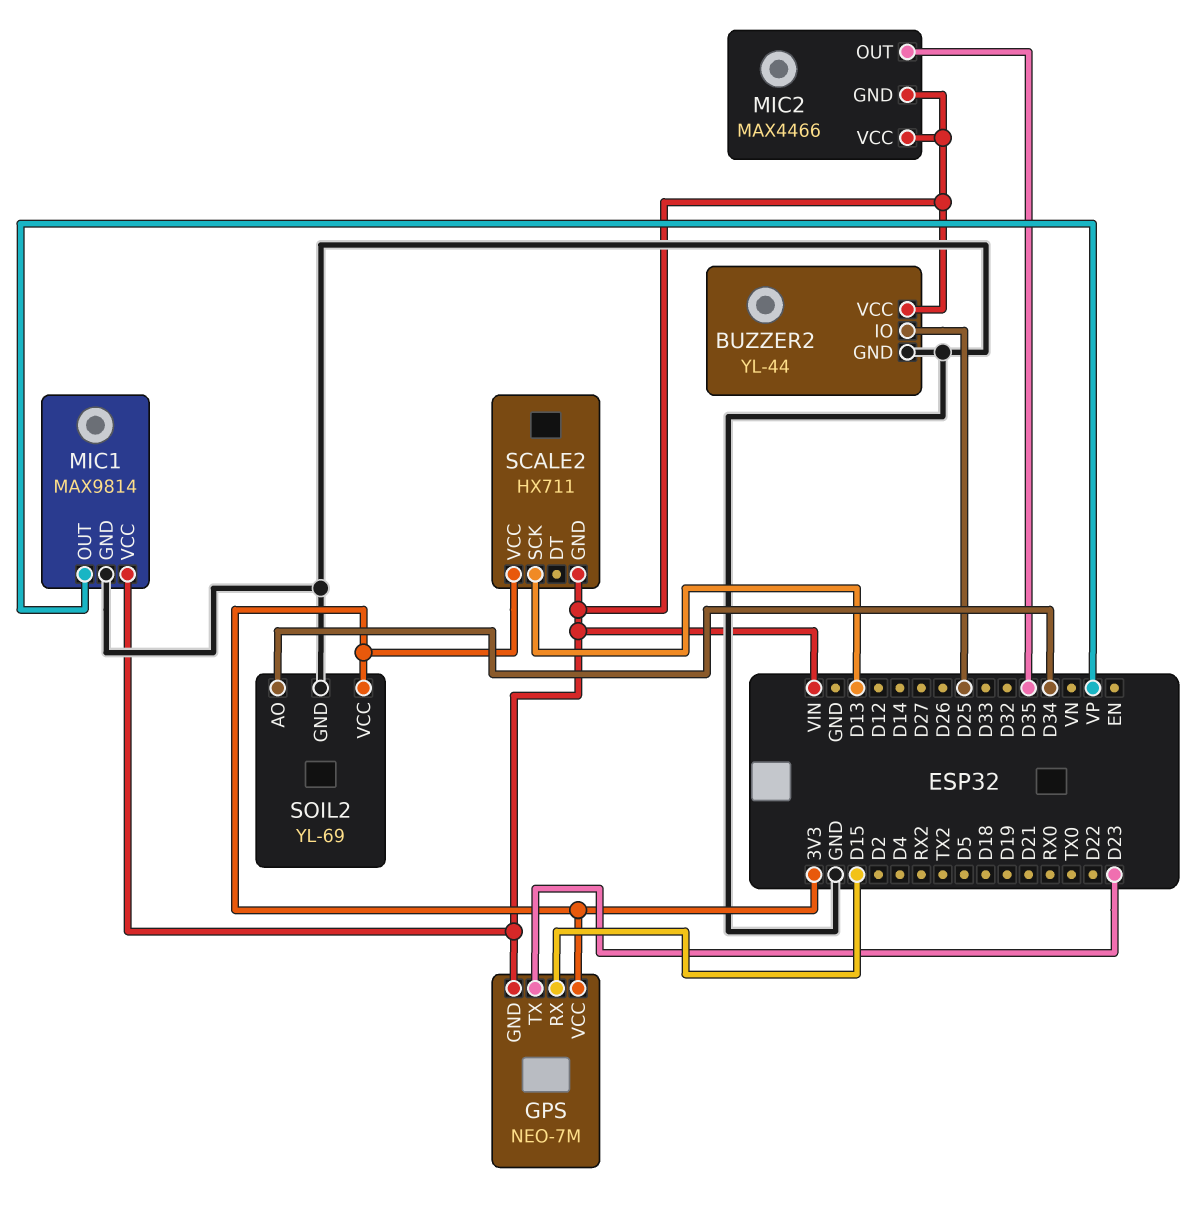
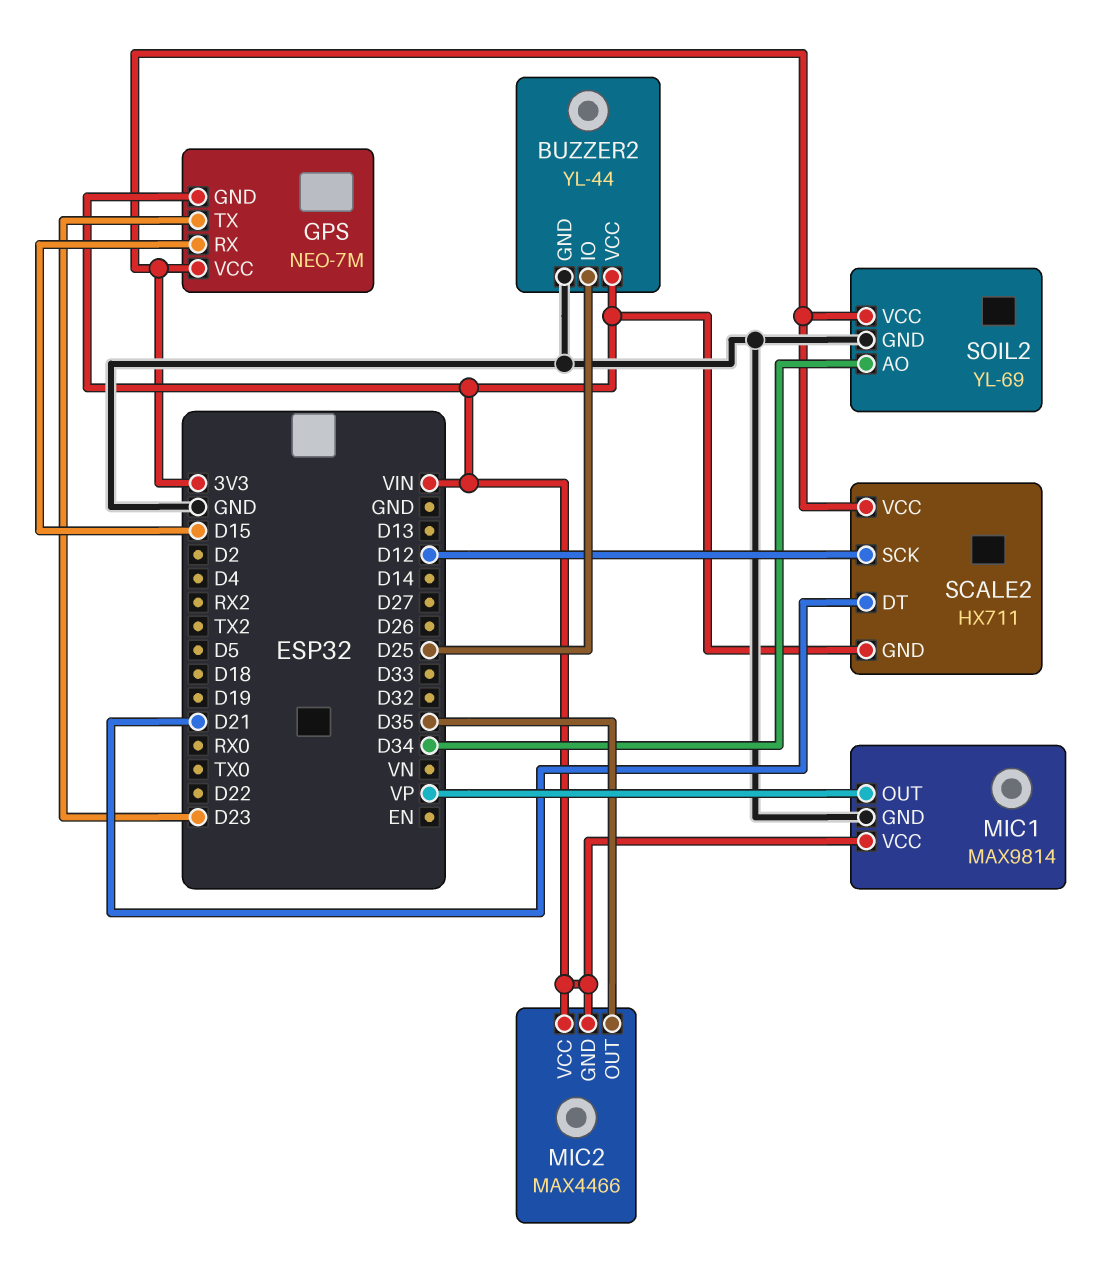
SCALE2 pin DT: none -> D21
SCALE2 pin SCK: D13 -> D12

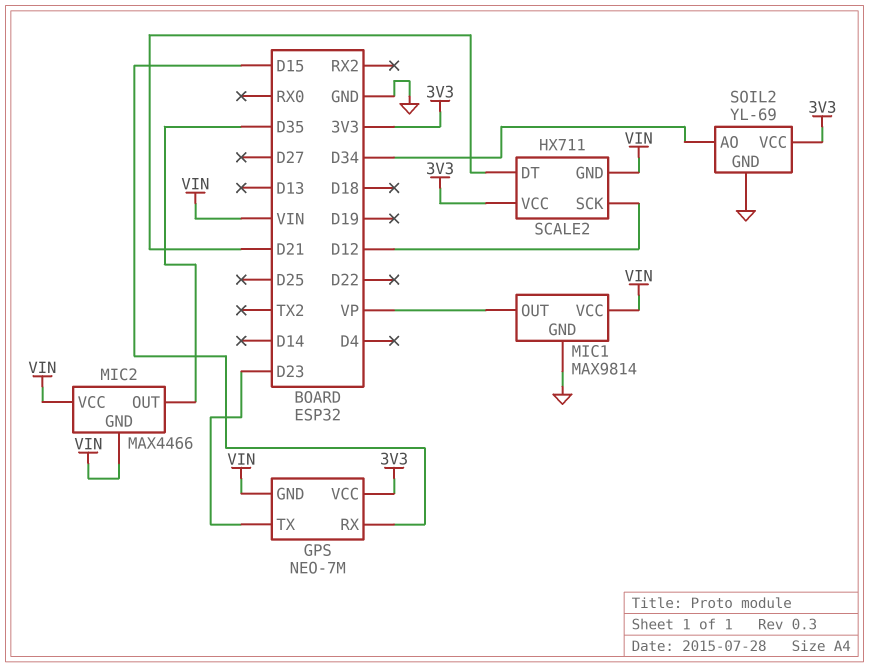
BUZZER2: YL-44 -> none
BUZZER2 pin GND: GND -> none
BUZZER2 pin IO: D25 -> none
BUZZER2 pin VCC: VIN -> none

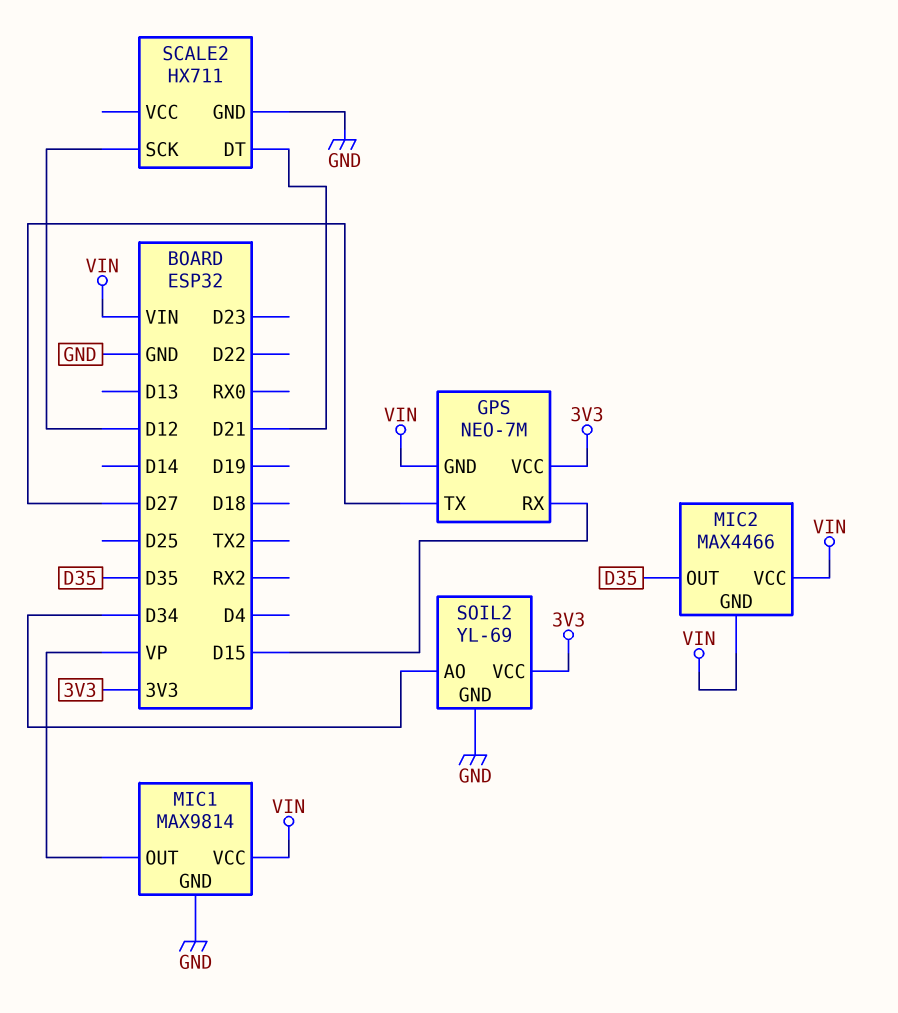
GPS pin TX: D23 -> D27
SCALE2 pin GND: VIN -> GND
SCALE2 pin VCC: 3V3 -> none

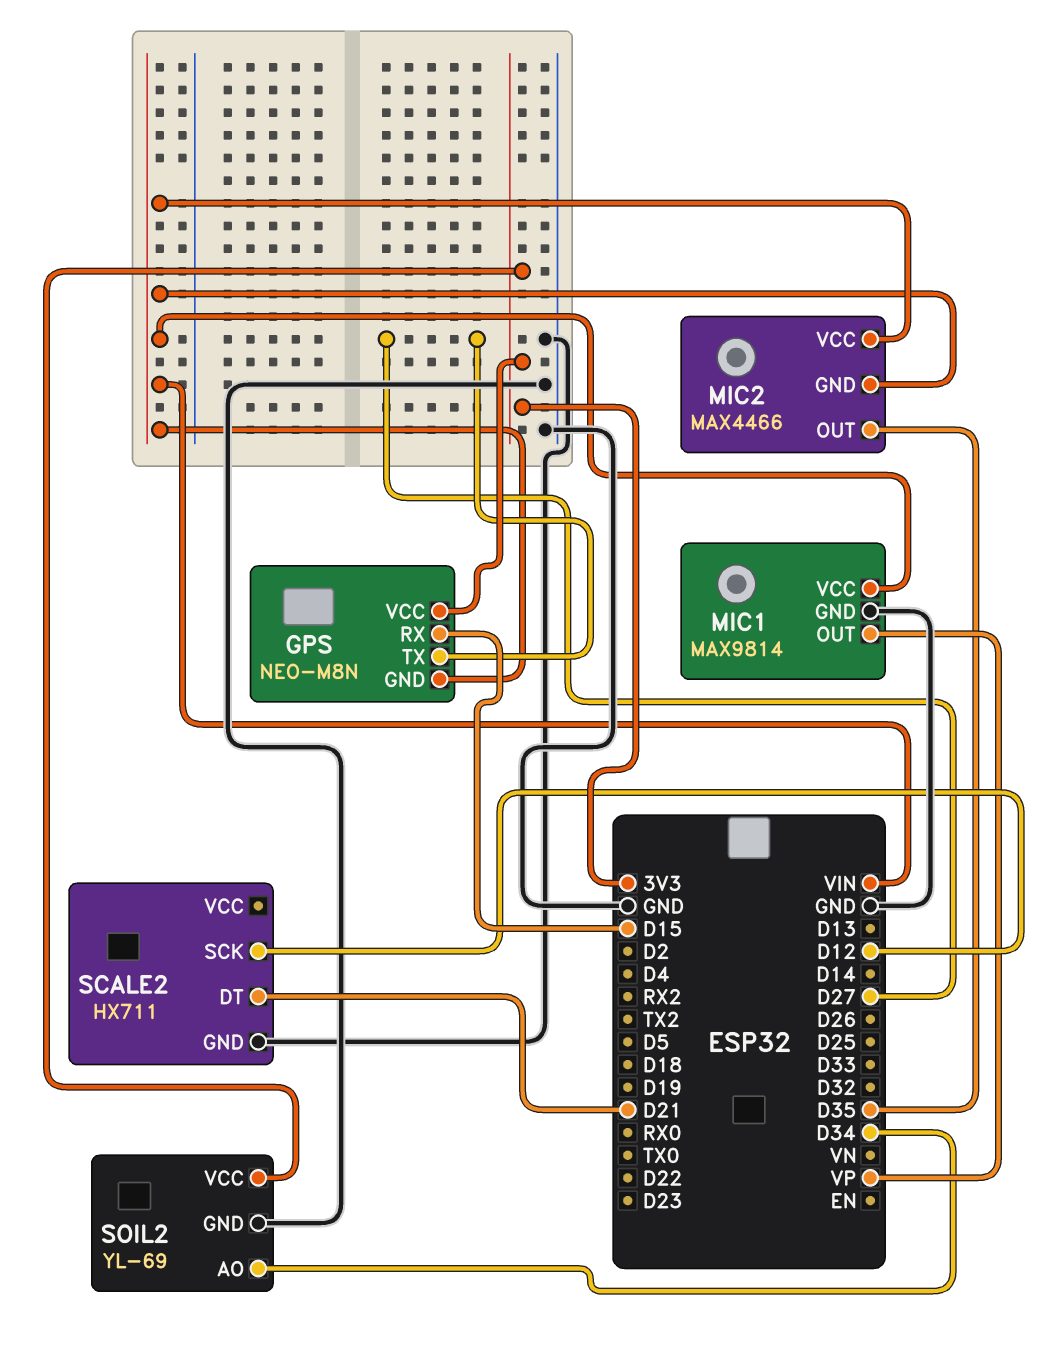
GPS: NEO-7M -> NEO-M8N

